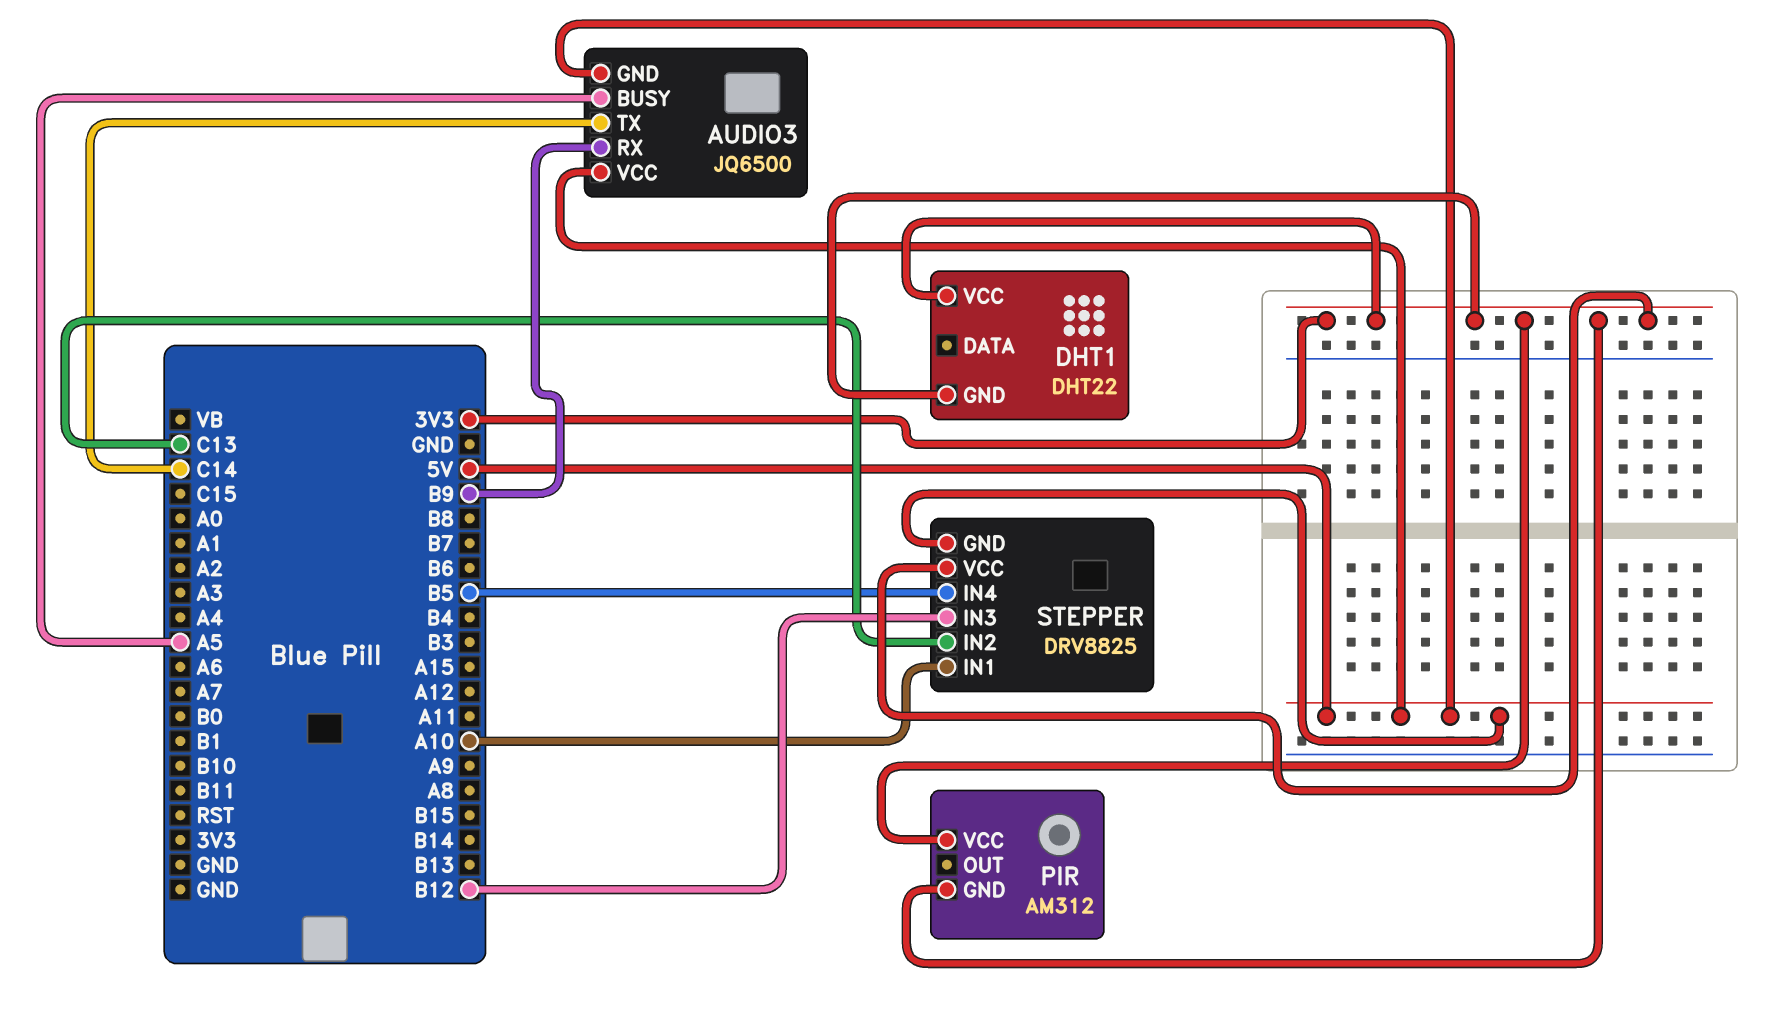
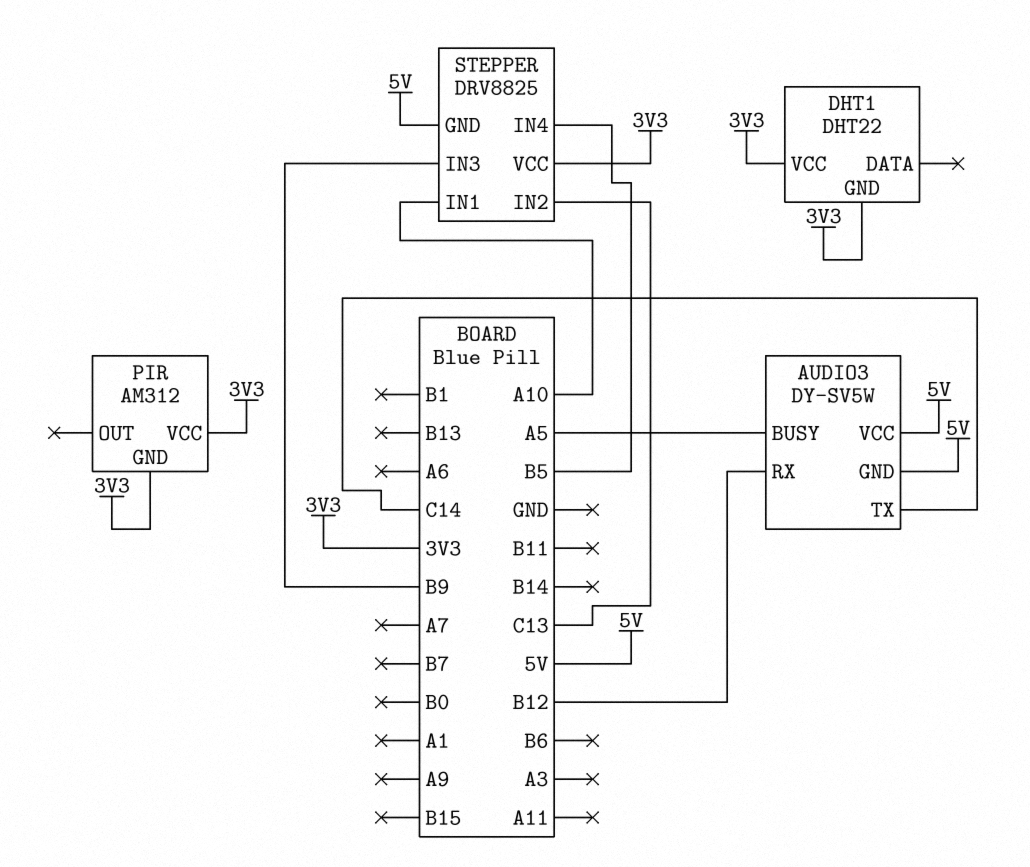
AUDIO3: JQ6500 -> DY-SV5W
AUDIO3 pin RX: B9 -> B12
STEPPER pin IN3: B12 -> B9

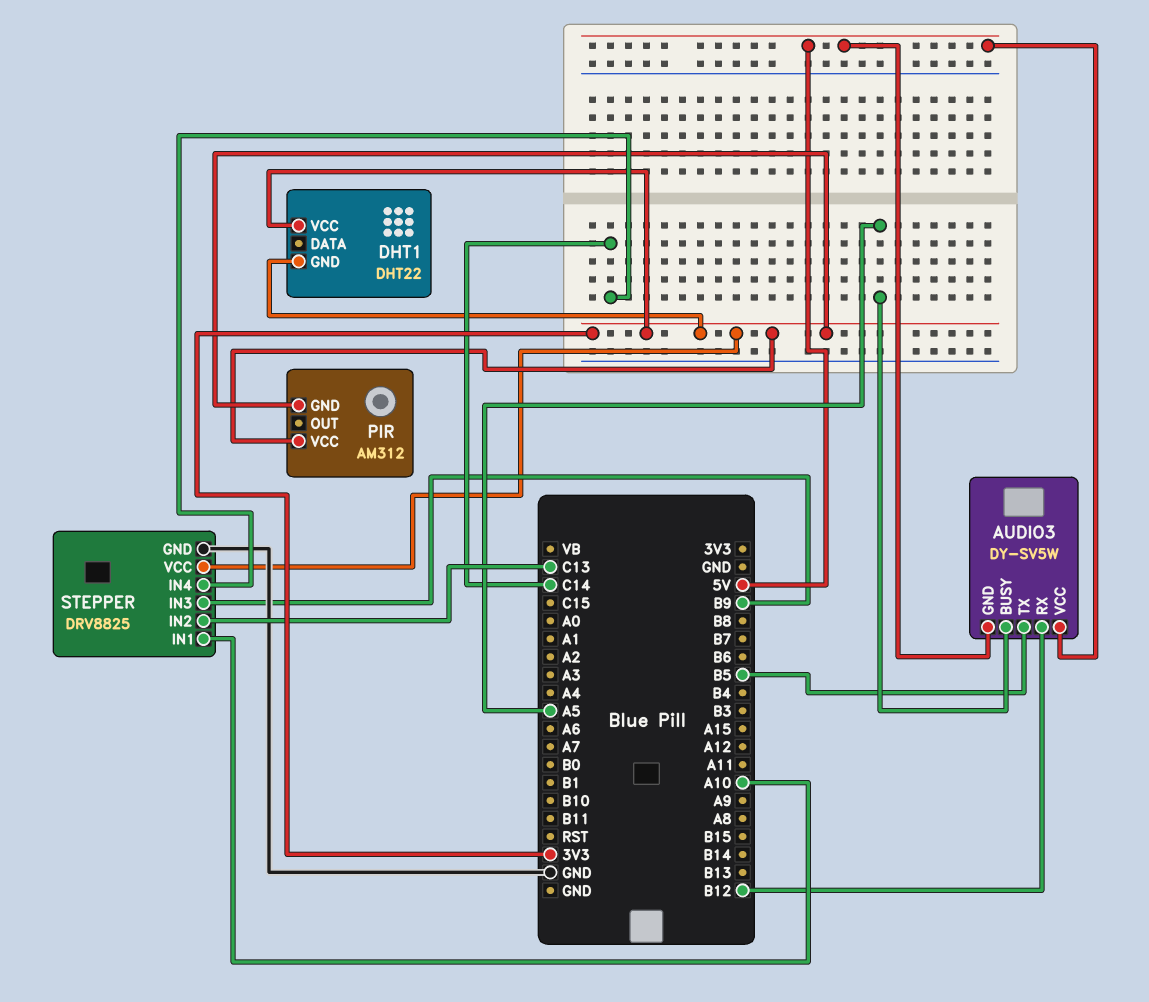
AUDIO3 pin TX: C14 -> B5
STEPPER pin GND: 5V -> GND
STEPPER pin IN4: B5 -> C14

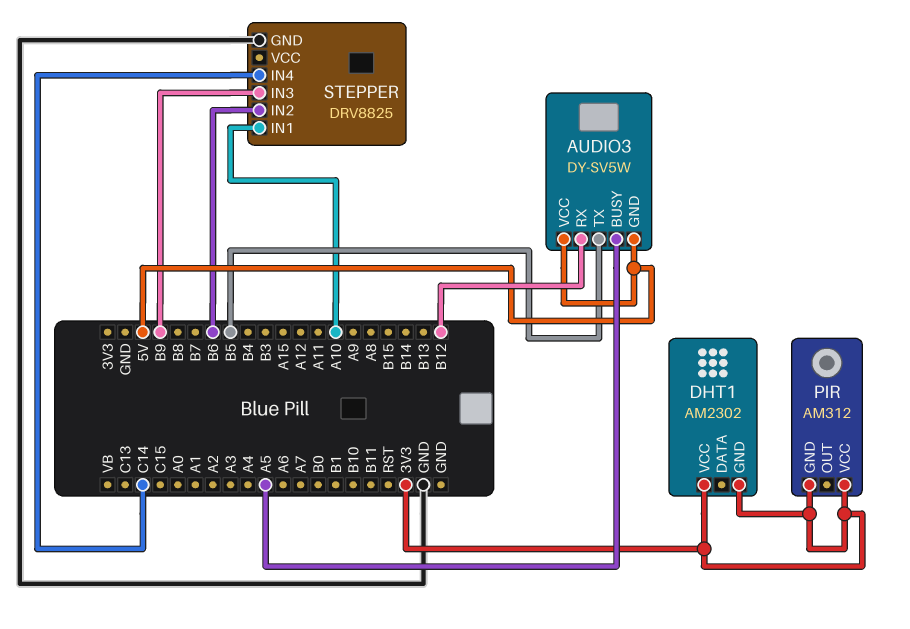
DHT1: DHT22 -> AM2302
STEPPER pin IN2: C13 -> B6
STEPPER pin VCC: 3V3 -> none

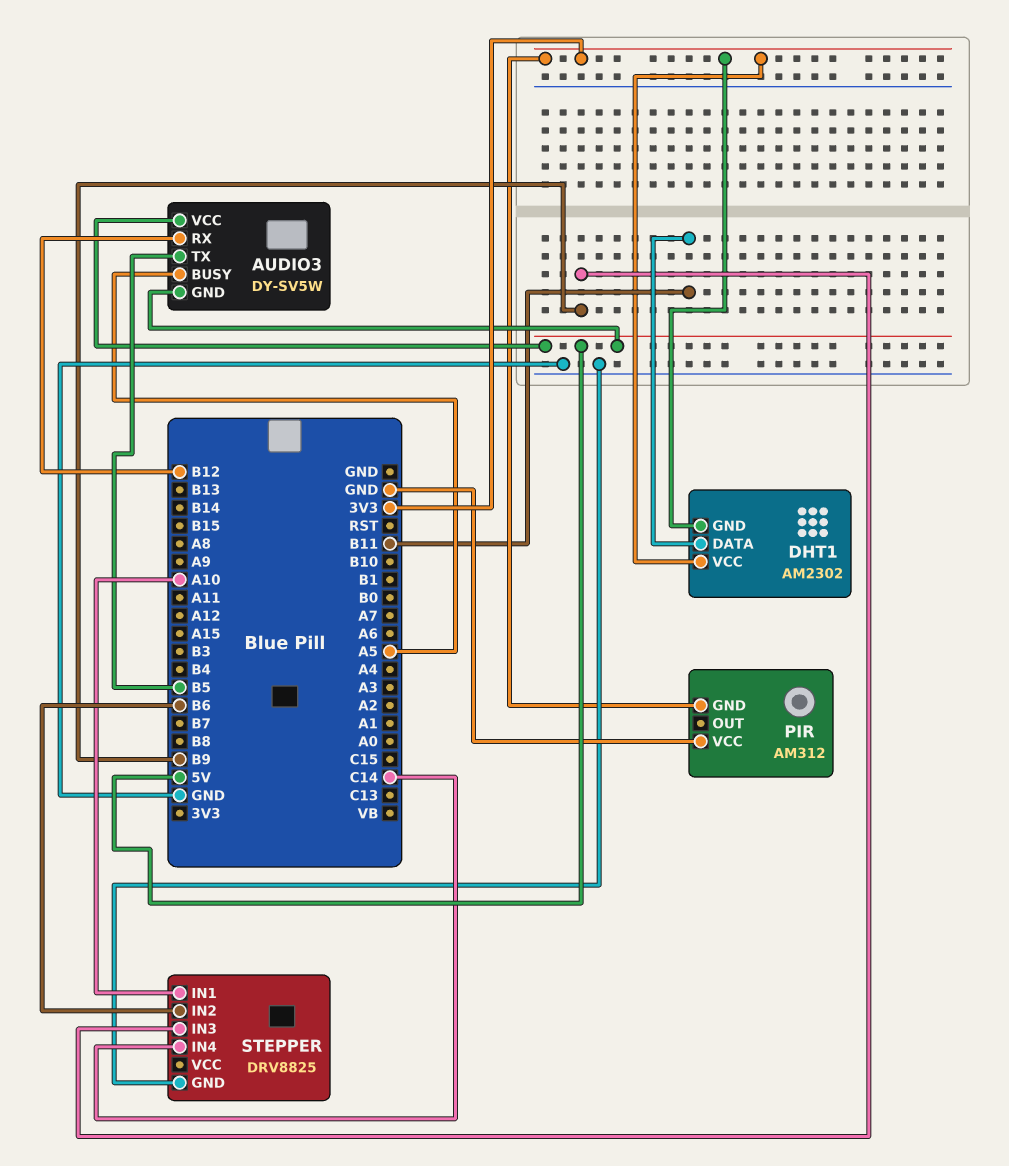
DHT1 pin DATA: none -> B11
PIR pin VCC: 3V3 -> GND

